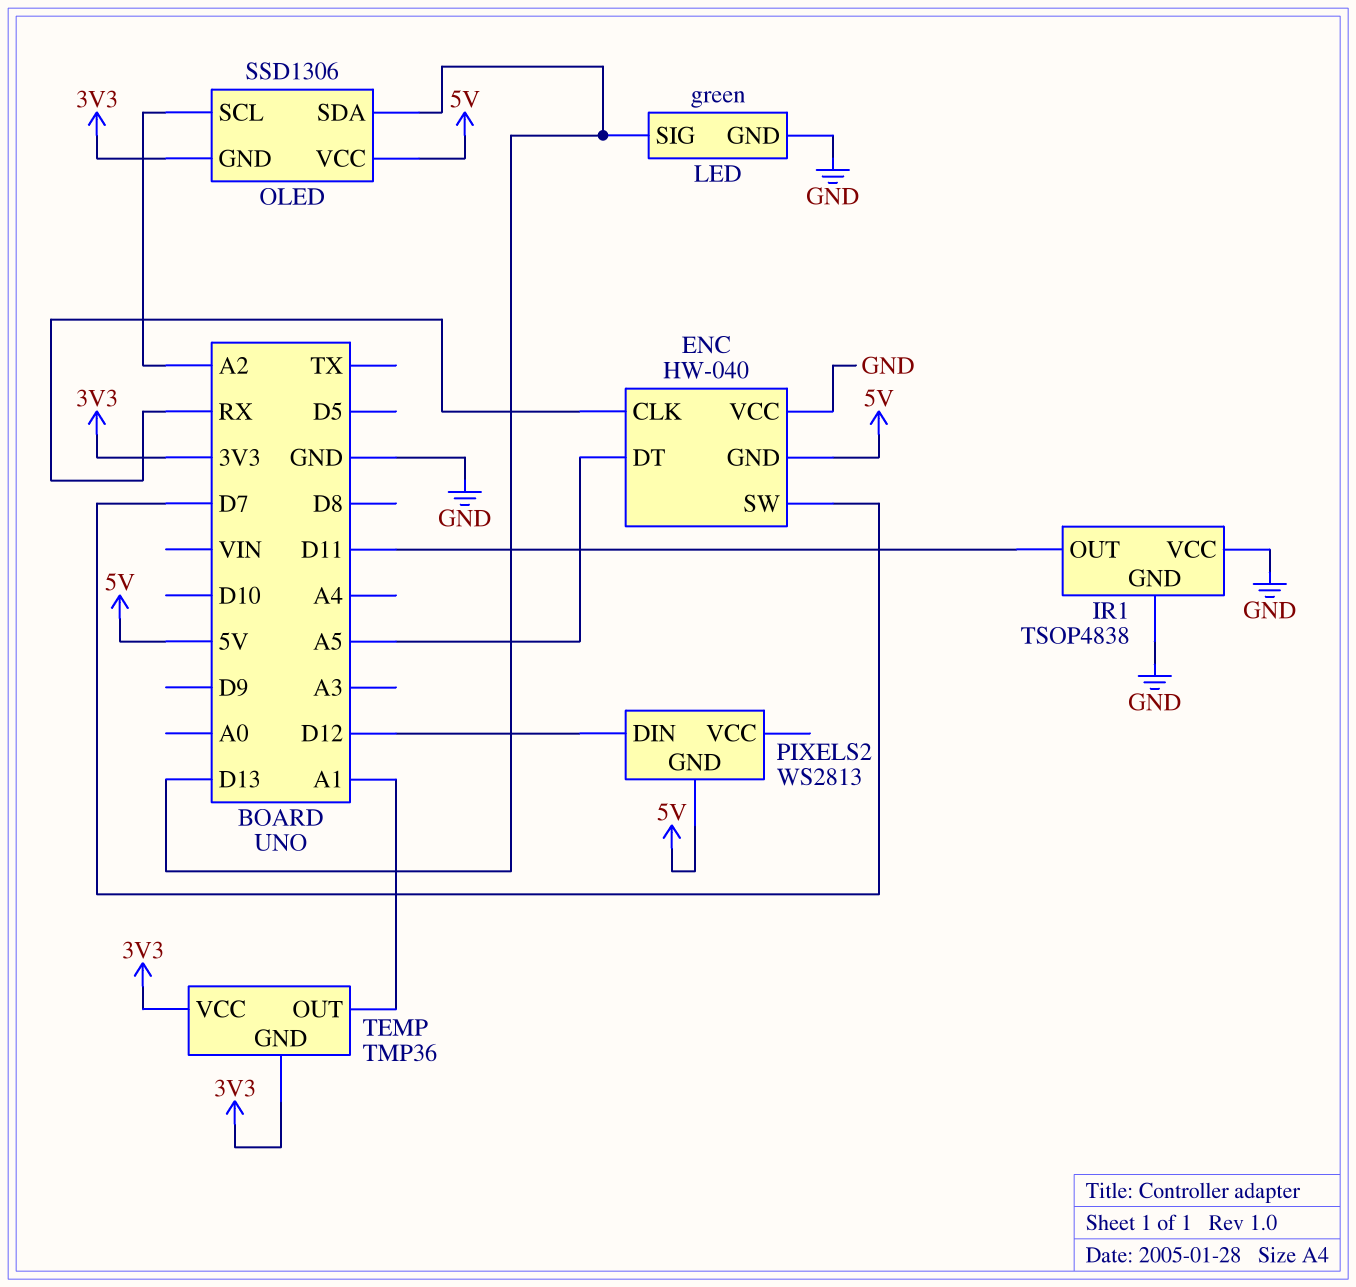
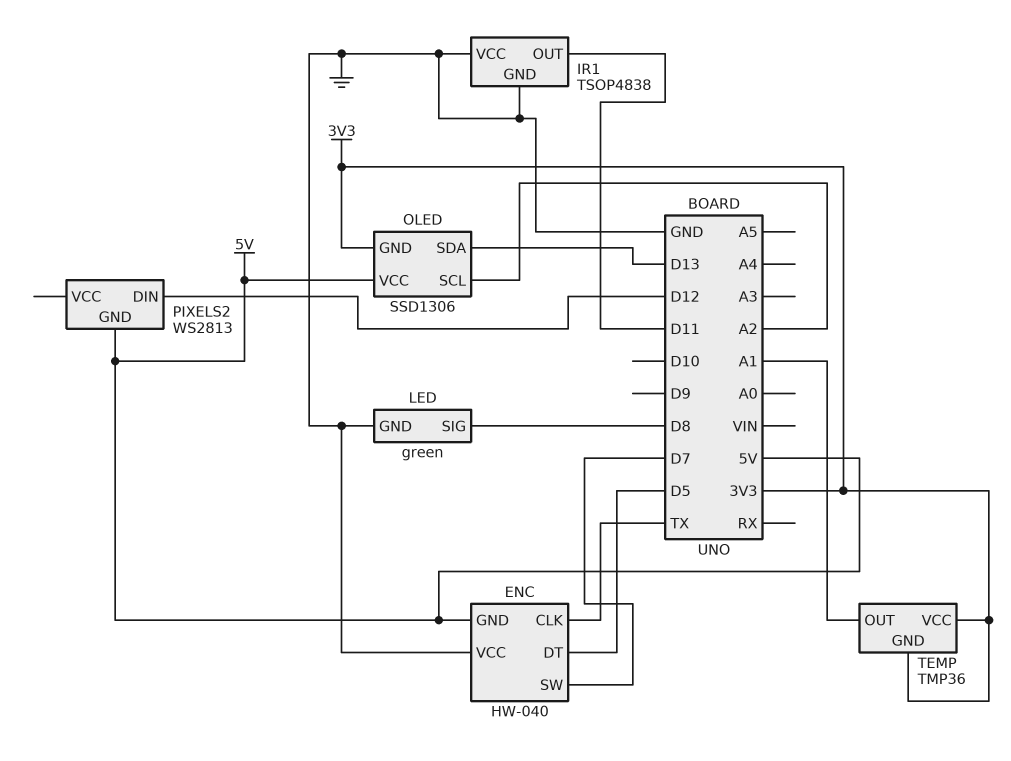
ENC pin CLK: RX -> TX
ENC pin DT: A5 -> D5
LED pin SIG: D13 -> D8

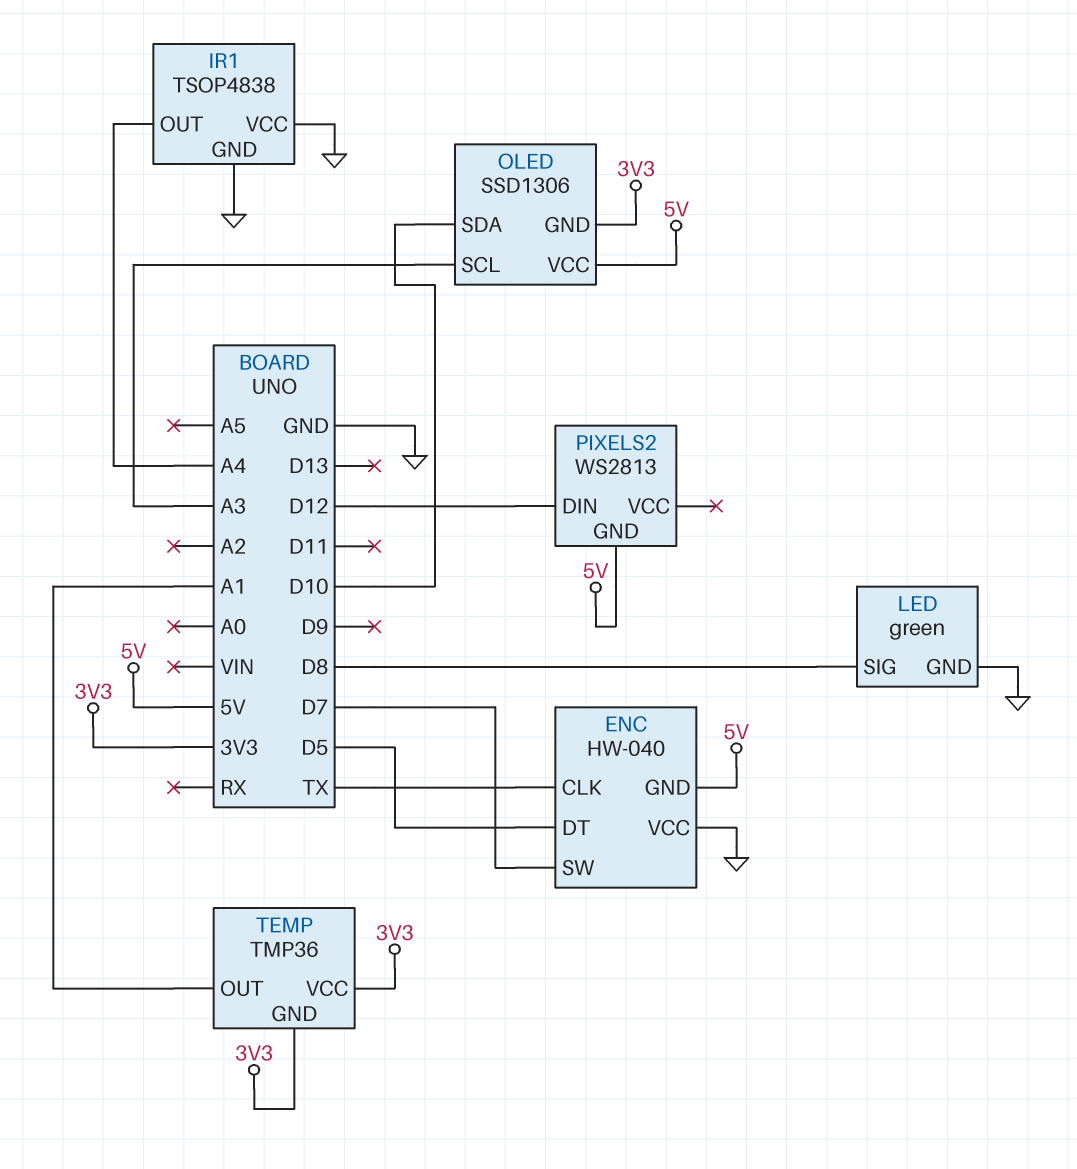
IR1 pin OUT: D11 -> A4
OLED pin SCL: A2 -> A3
OLED pin SDA: D13 -> D10

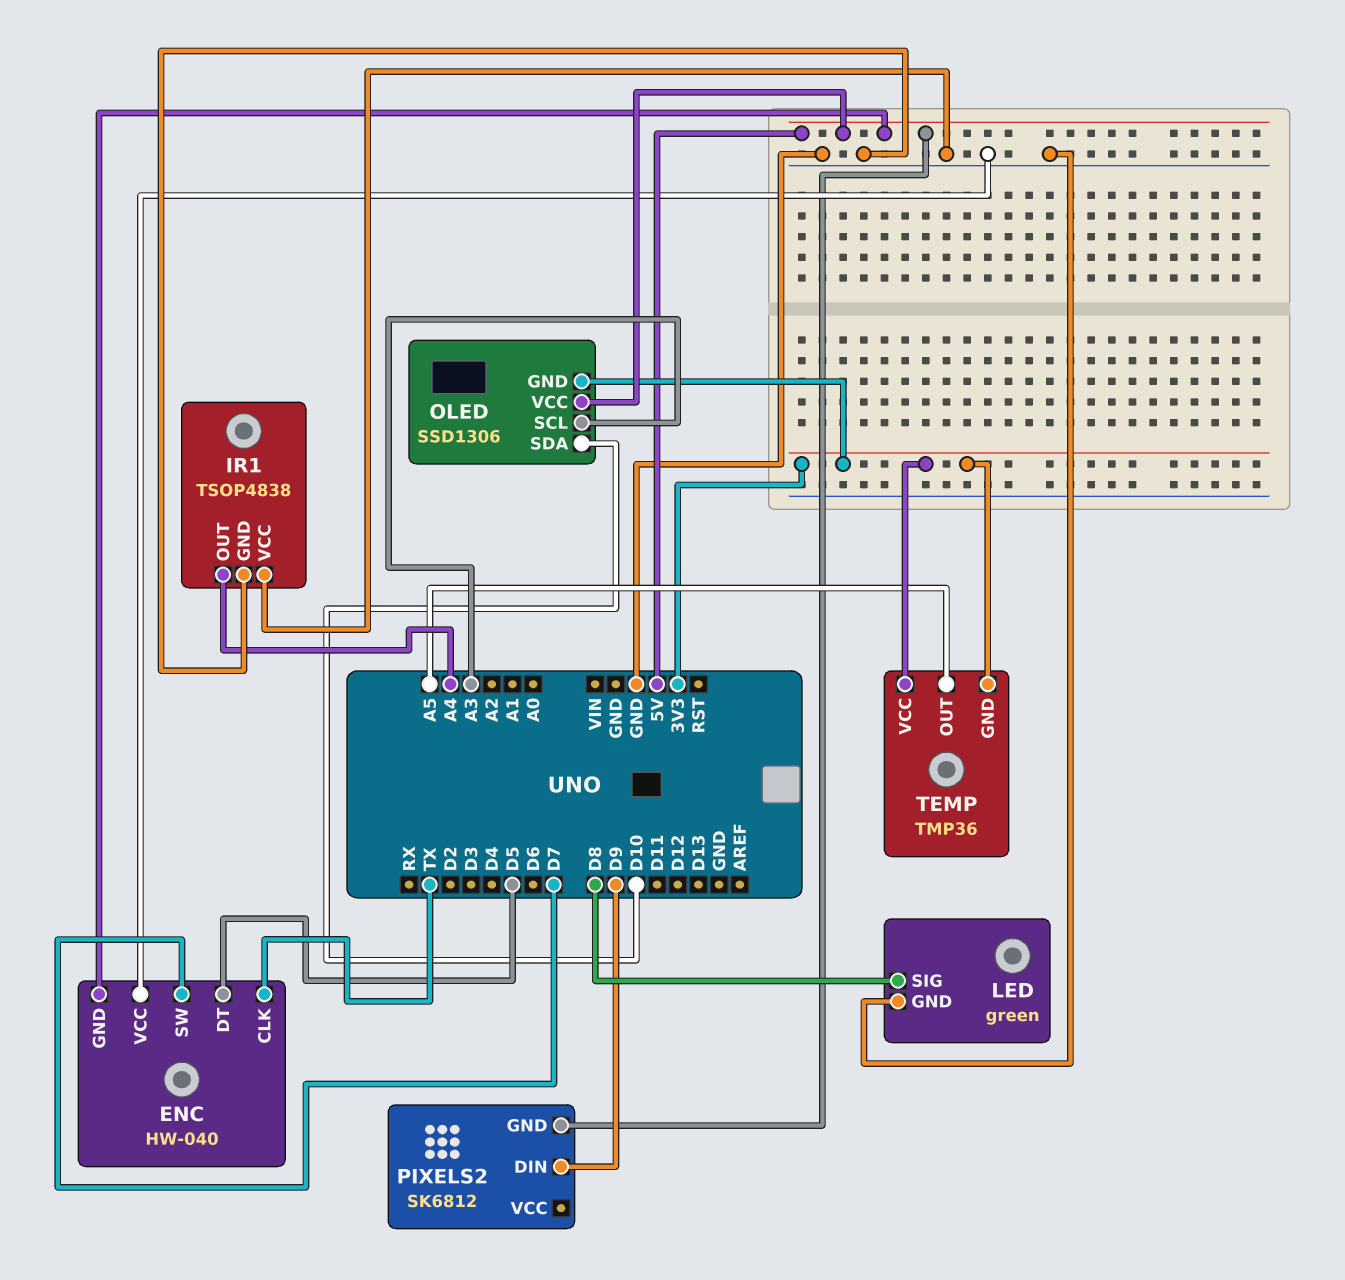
PIXELS2: WS2813 -> SK6812
PIXELS2 pin DIN: D12 -> D9
TEMP pin OUT: A1 -> A5

